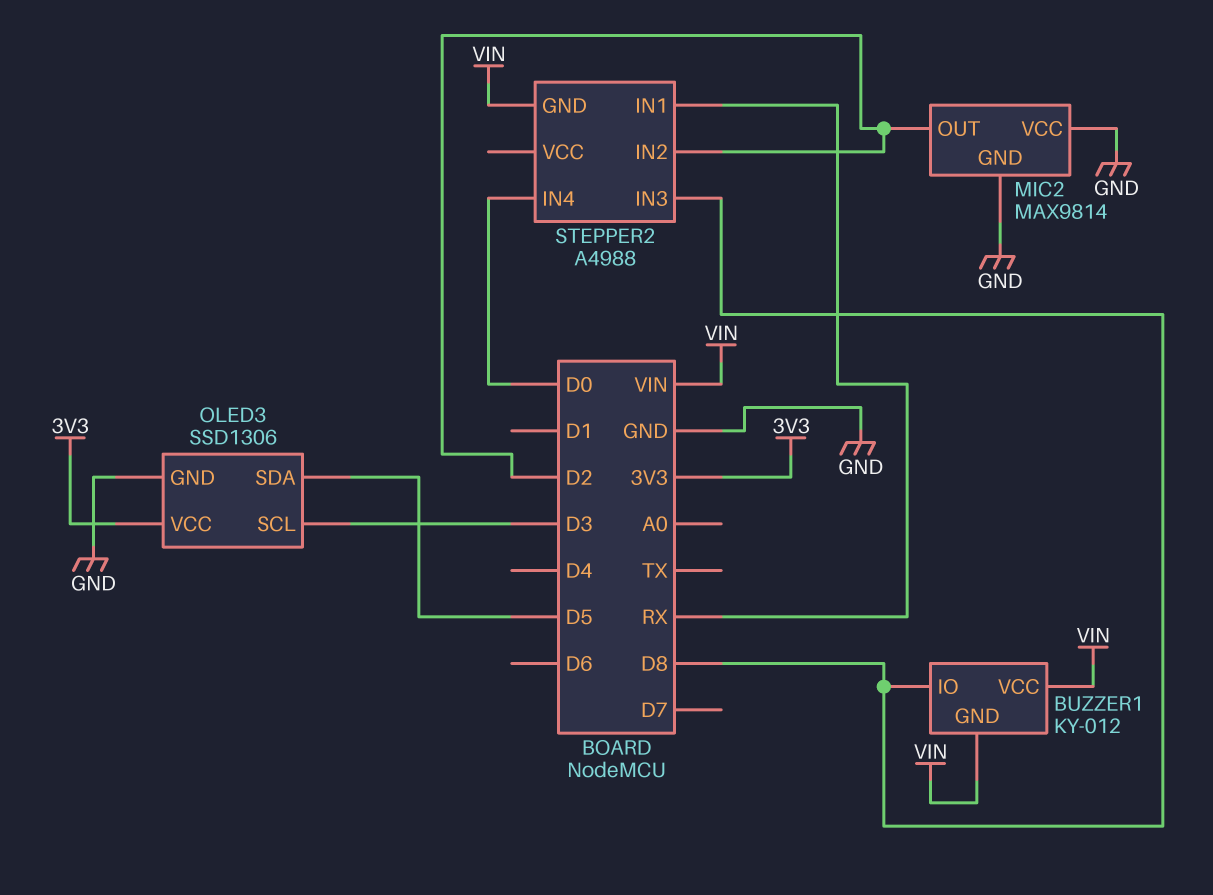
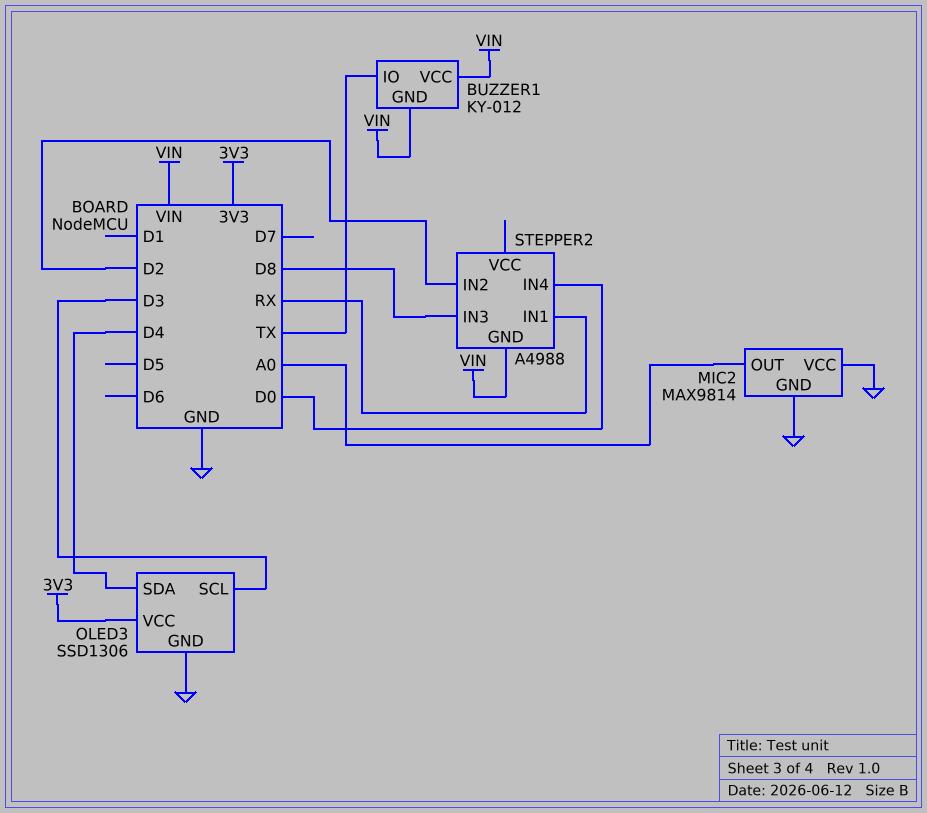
BUZZER1 pin IO: D8 -> TX
MIC2 pin OUT: D2 -> A0
OLED3 pin SDA: D5 -> D4

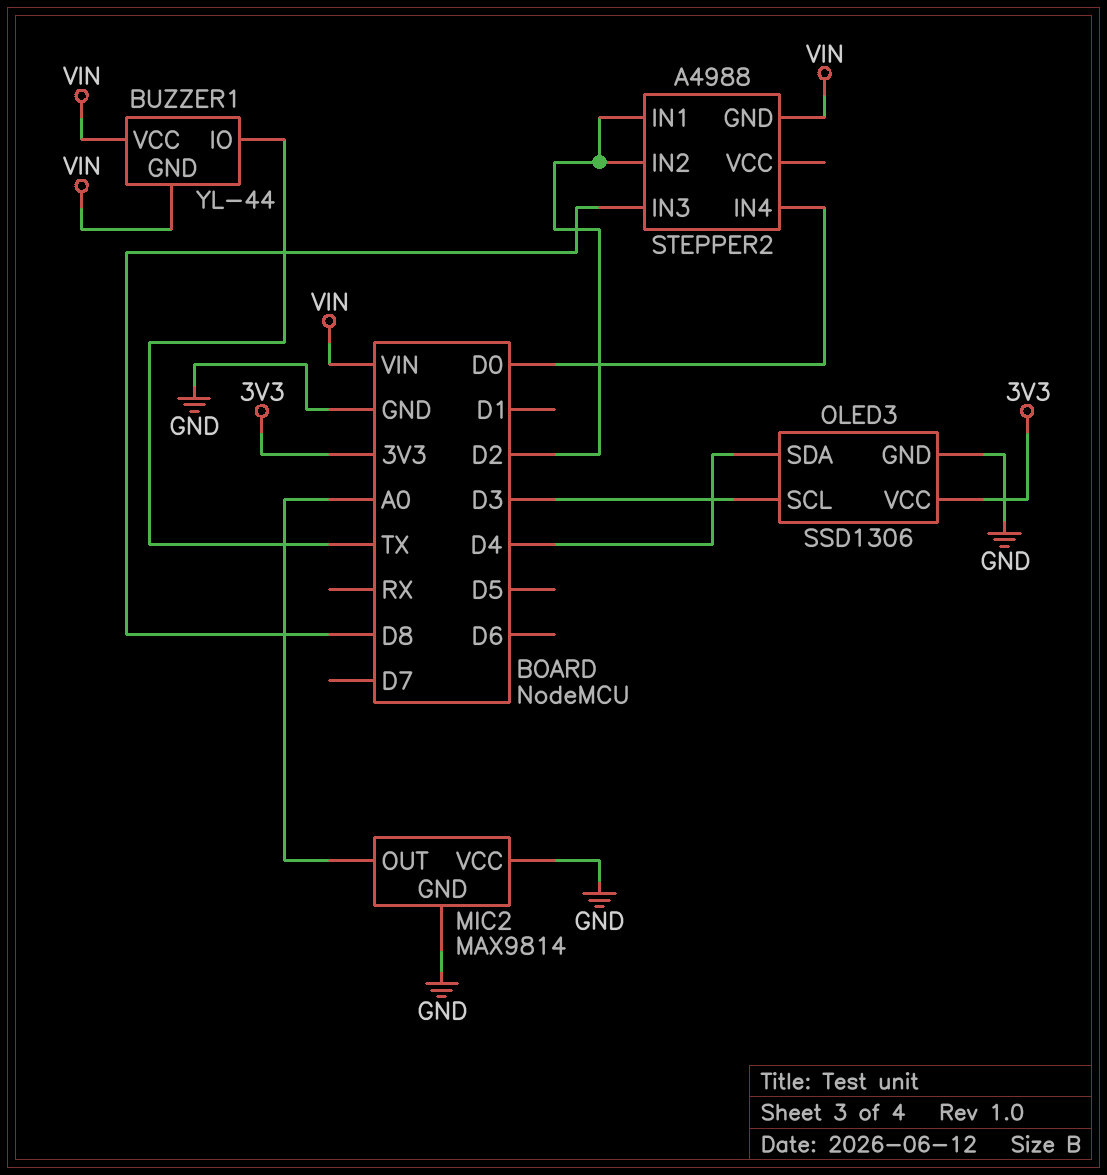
BUZZER1: KY-012 -> YL-44
STEPPER2 pin IN1: RX -> D2

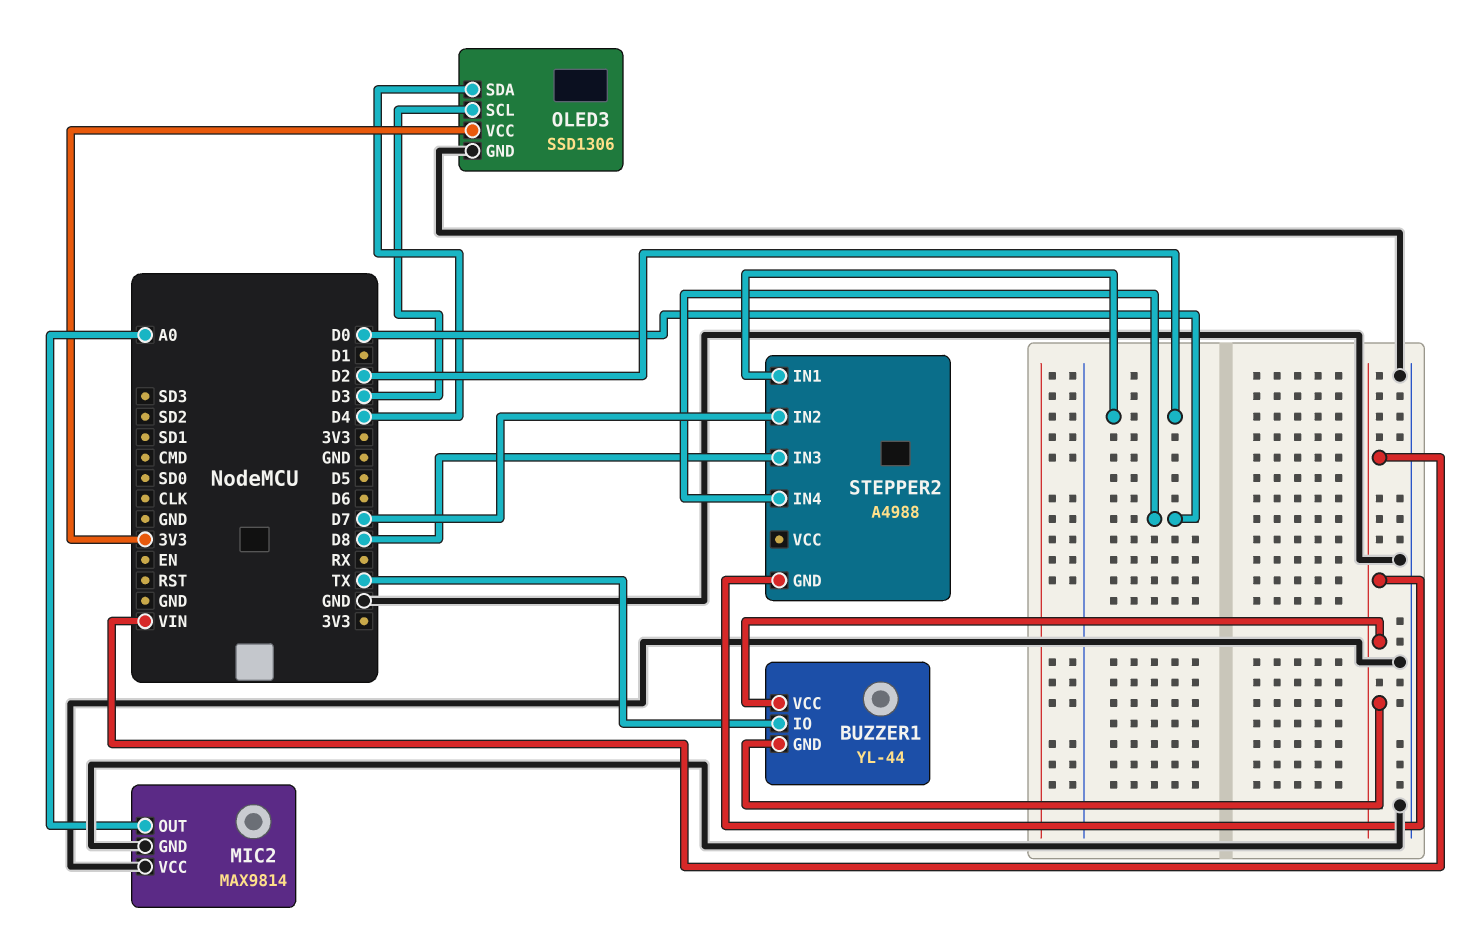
STEPPER2 pin IN2: D2 -> D7

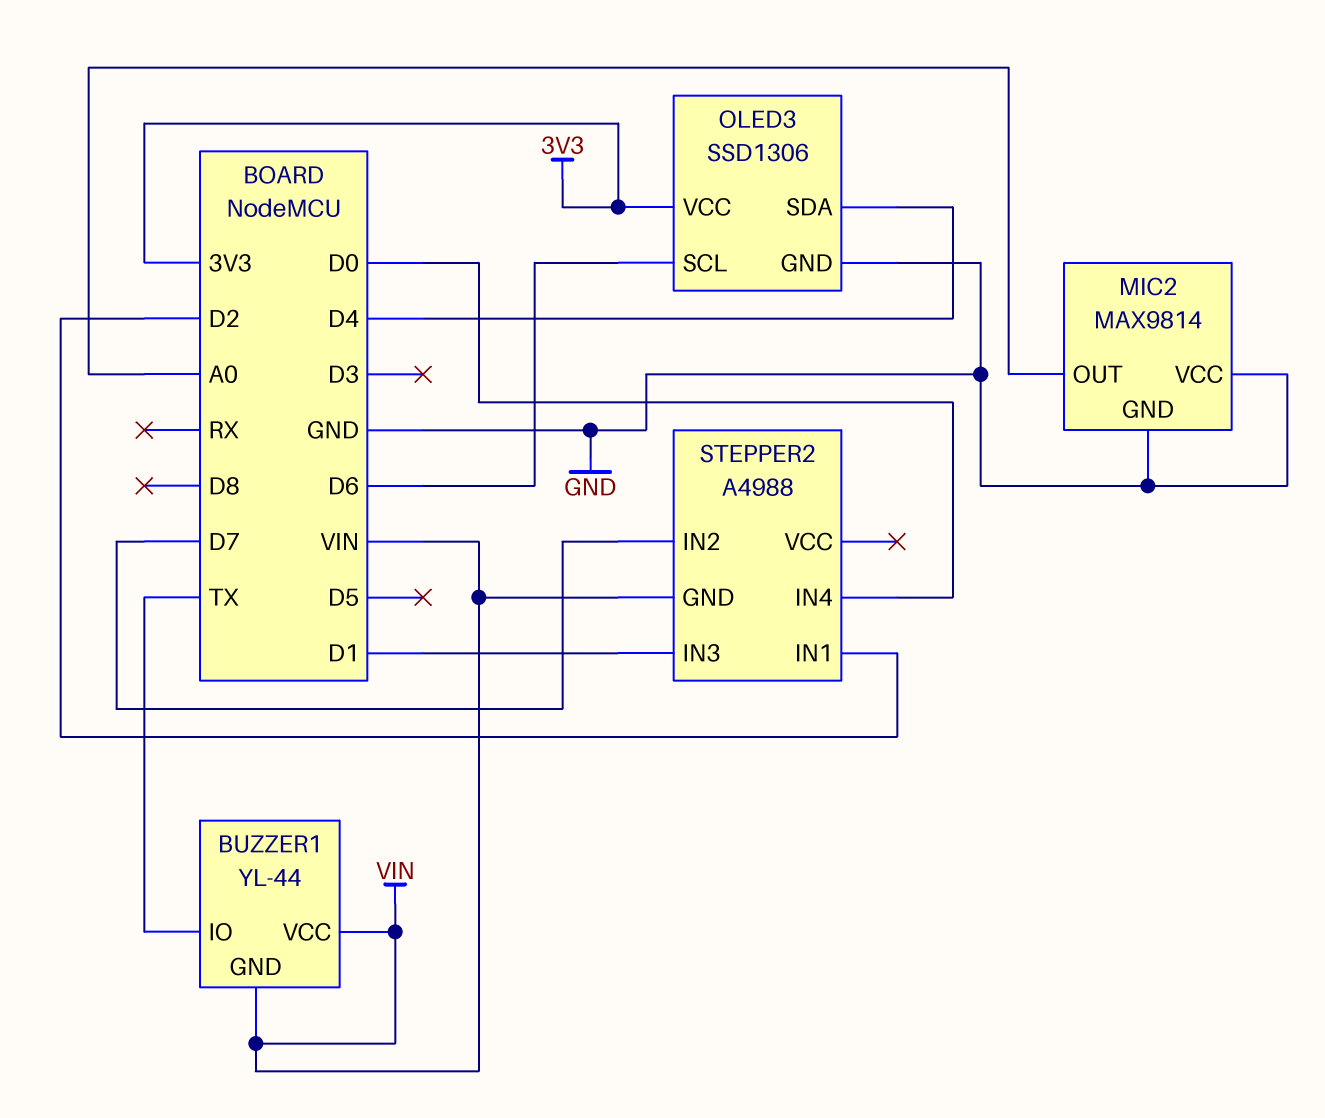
OLED3 pin SCL: D3 -> D6
STEPPER2 pin IN3: D8 -> D1

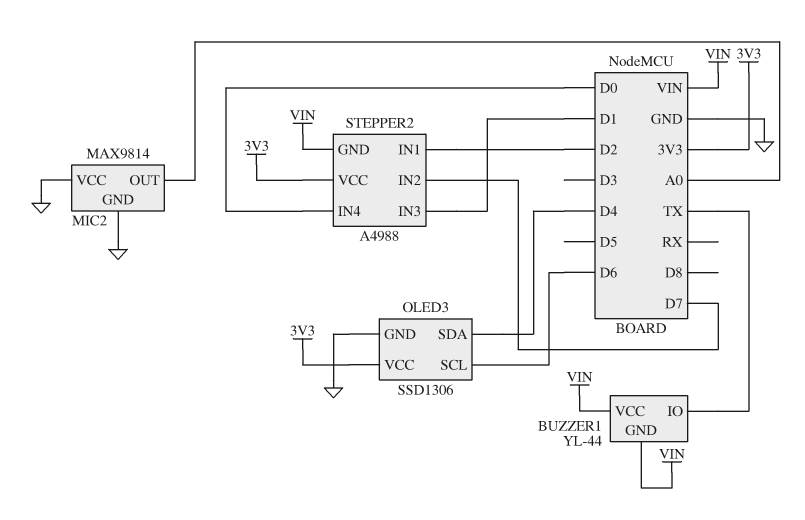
STEPPER2 pin VCC: none -> 3V3

